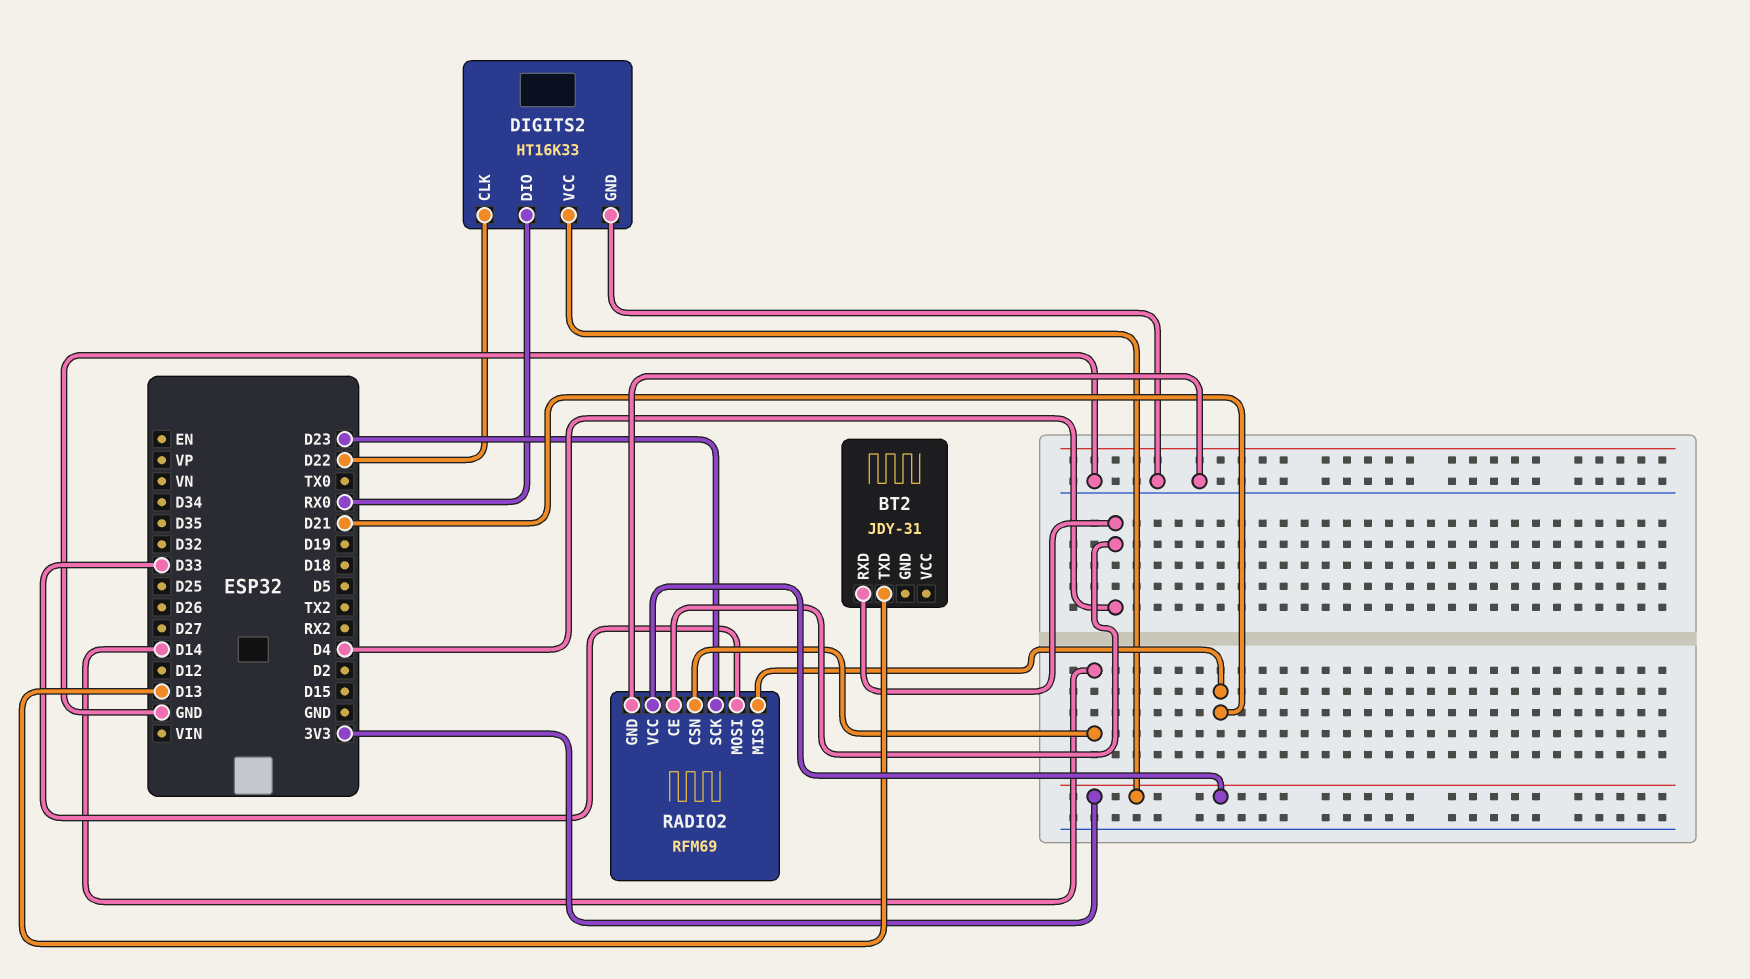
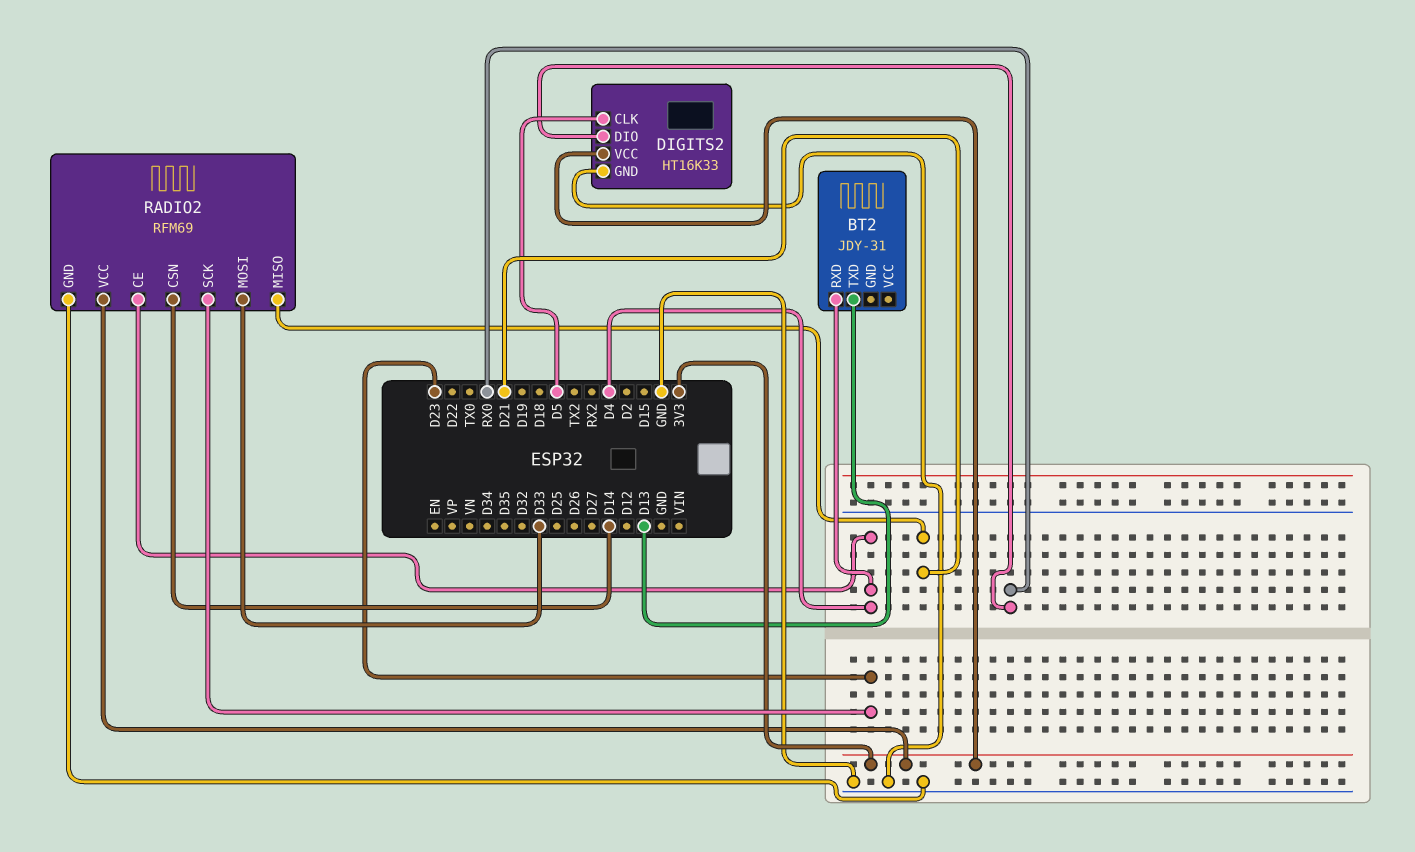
DIGITS2 pin CLK: D22 -> D5

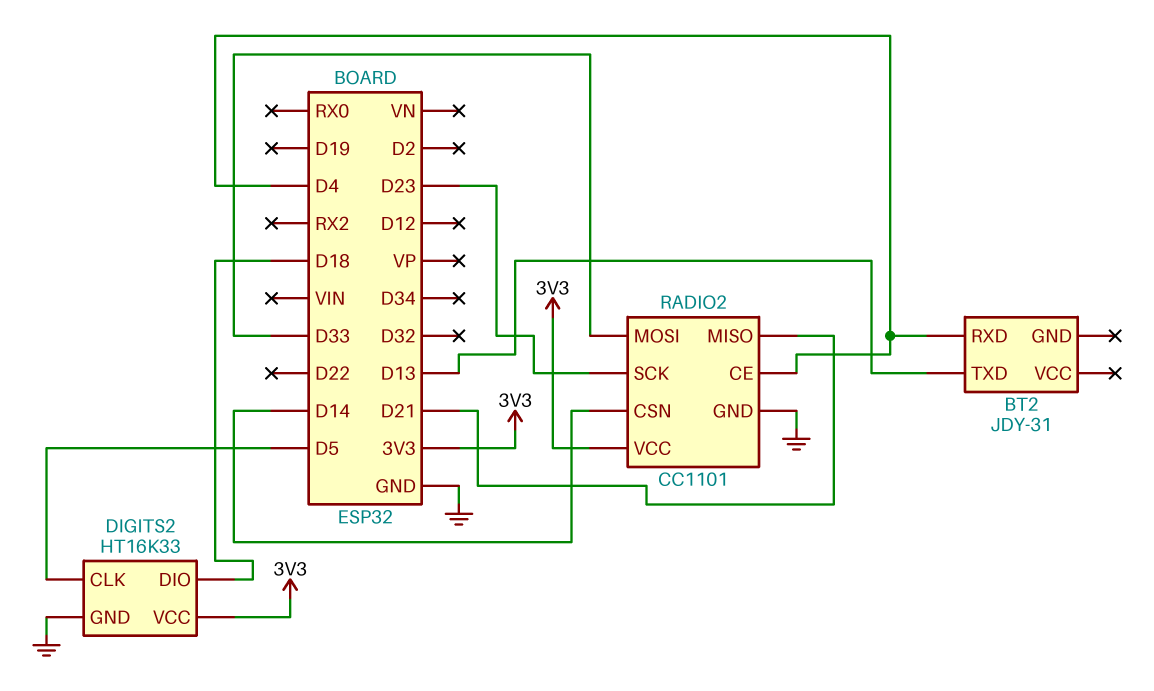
DIGITS2 pin DIO: RX0 -> D18
RADIO2: RFM69 -> CC1101

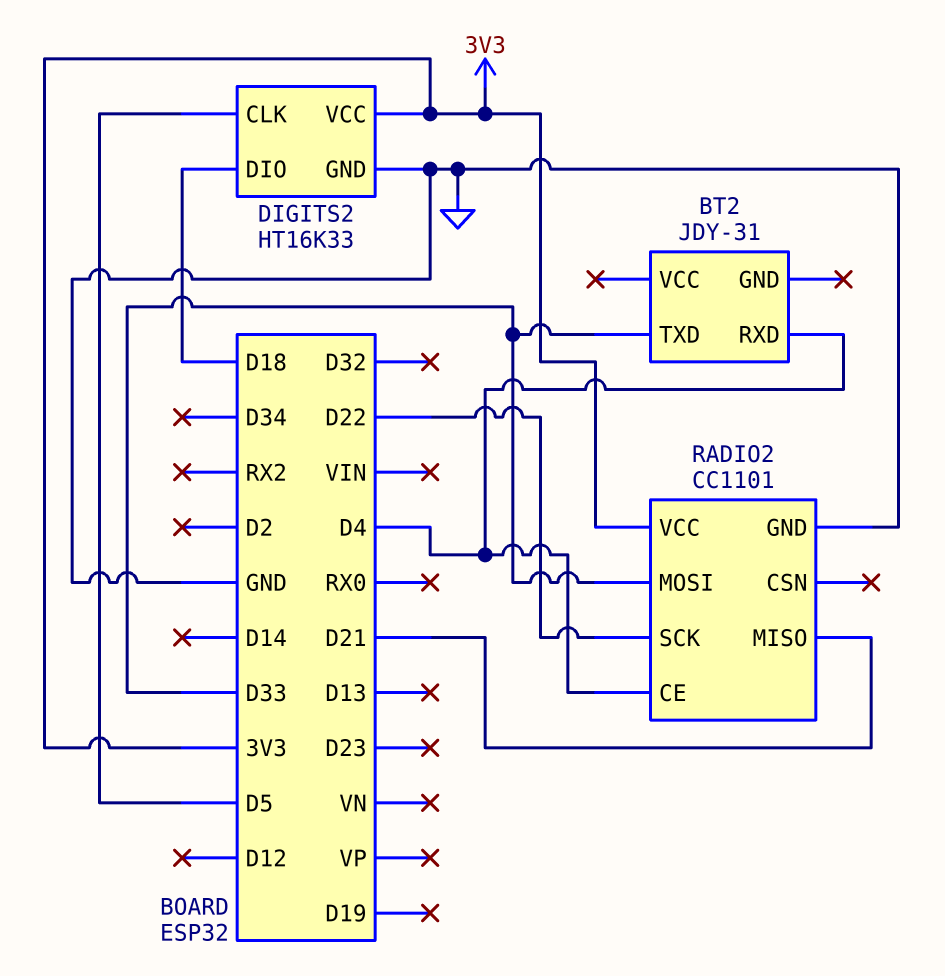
BT2 pin TXD: D13 -> D33
RADIO2 pin CSN: D14 -> none
RADIO2 pin SCK: D23 -> D22

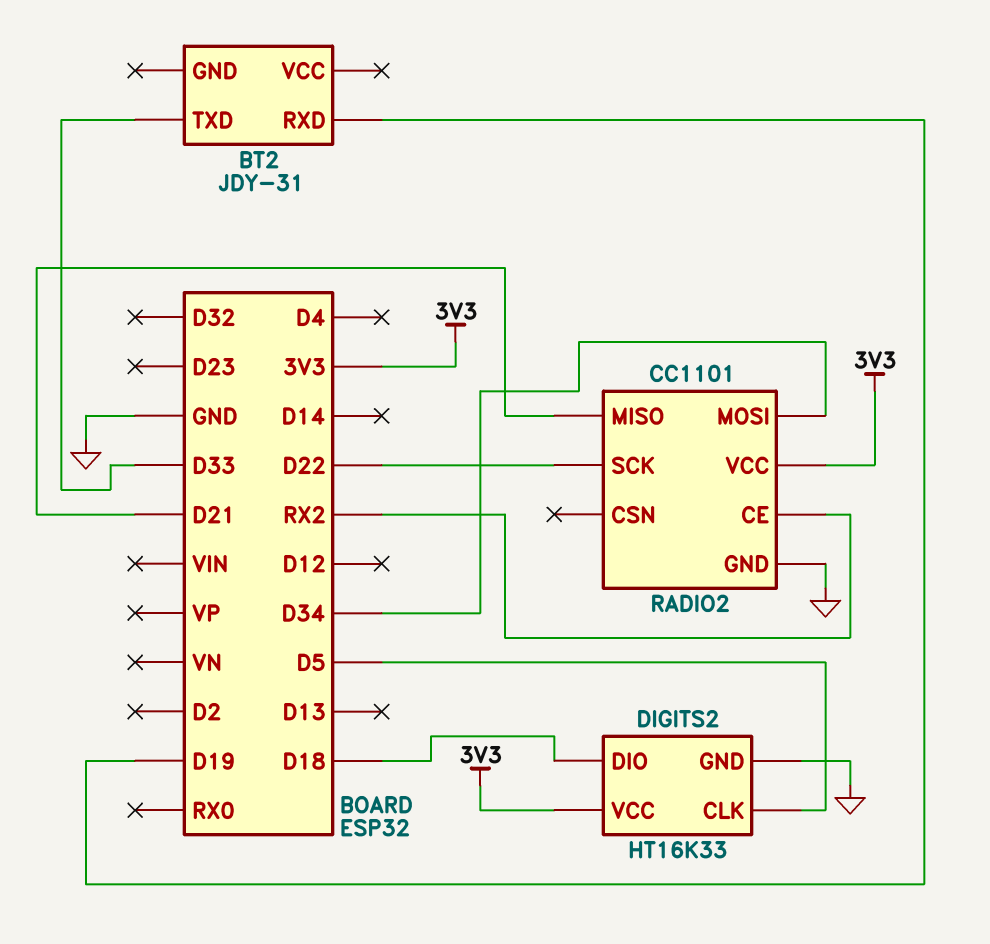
BT2 pin RXD: D4 -> D19
RADIO2 pin CE: D4 -> RX2
RADIO2 pin MOSI: D33 -> D34

